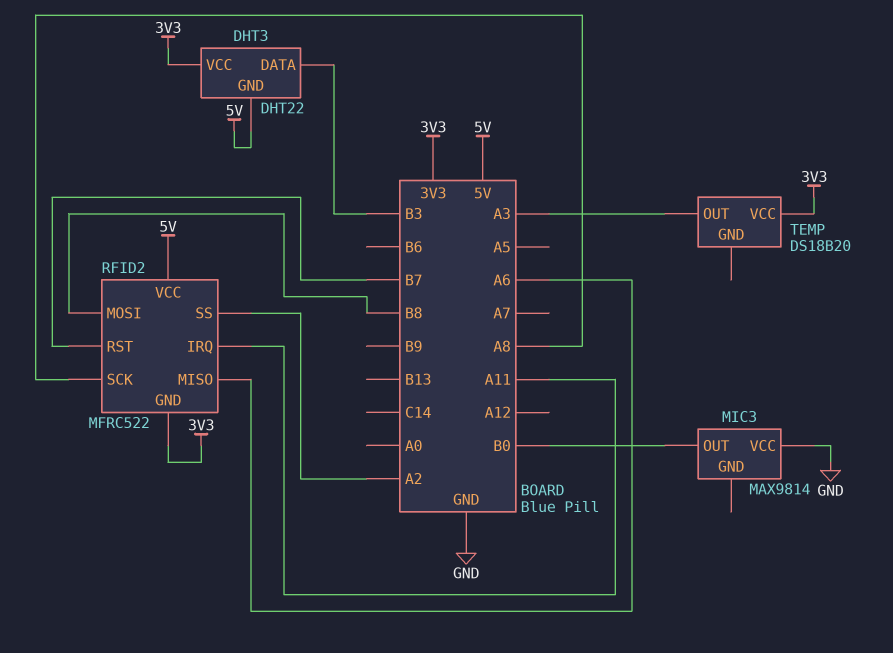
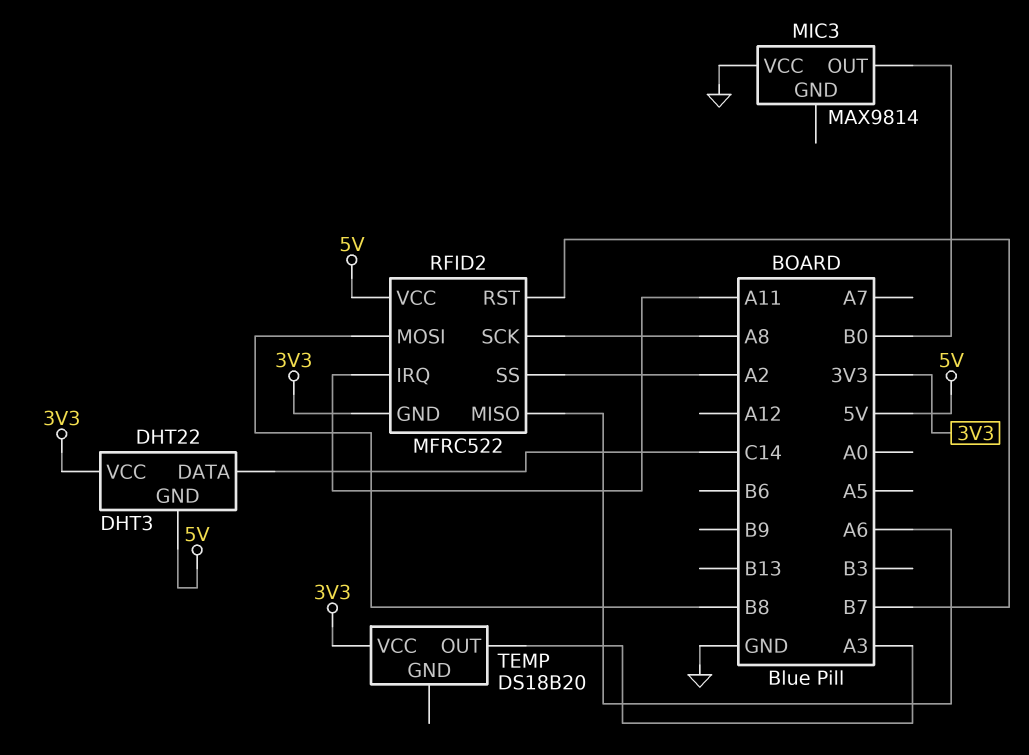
DHT3 pin DATA: B3 -> C14

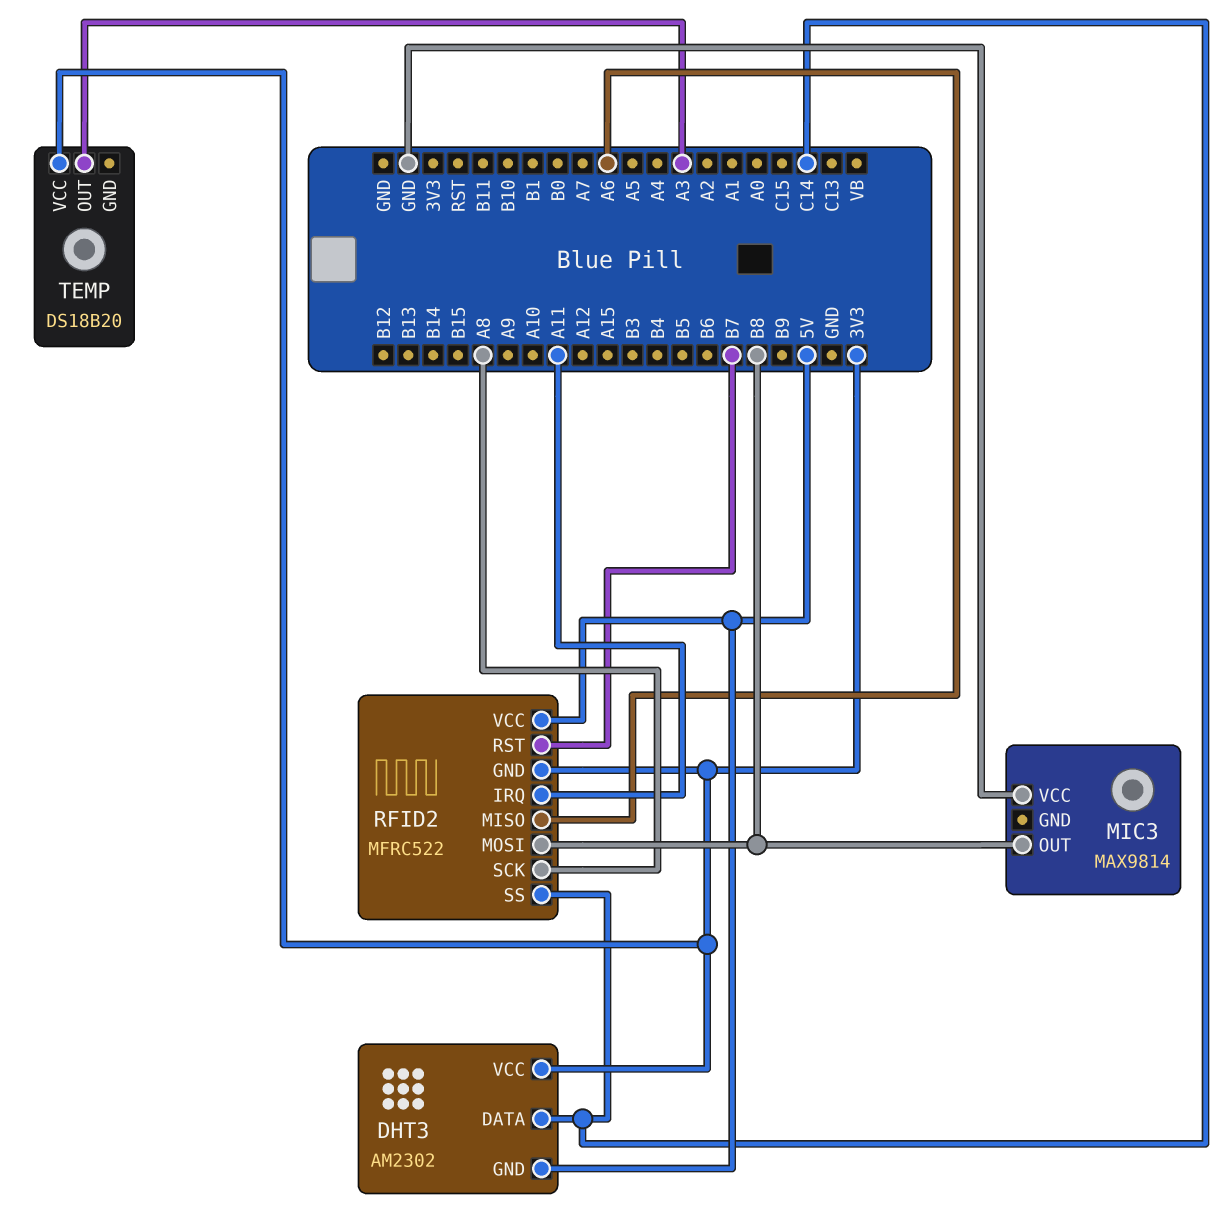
DHT3: DHT22 -> AM2302
MIC3 pin OUT: B0 -> B8
RFID2 pin SS: A2 -> C14

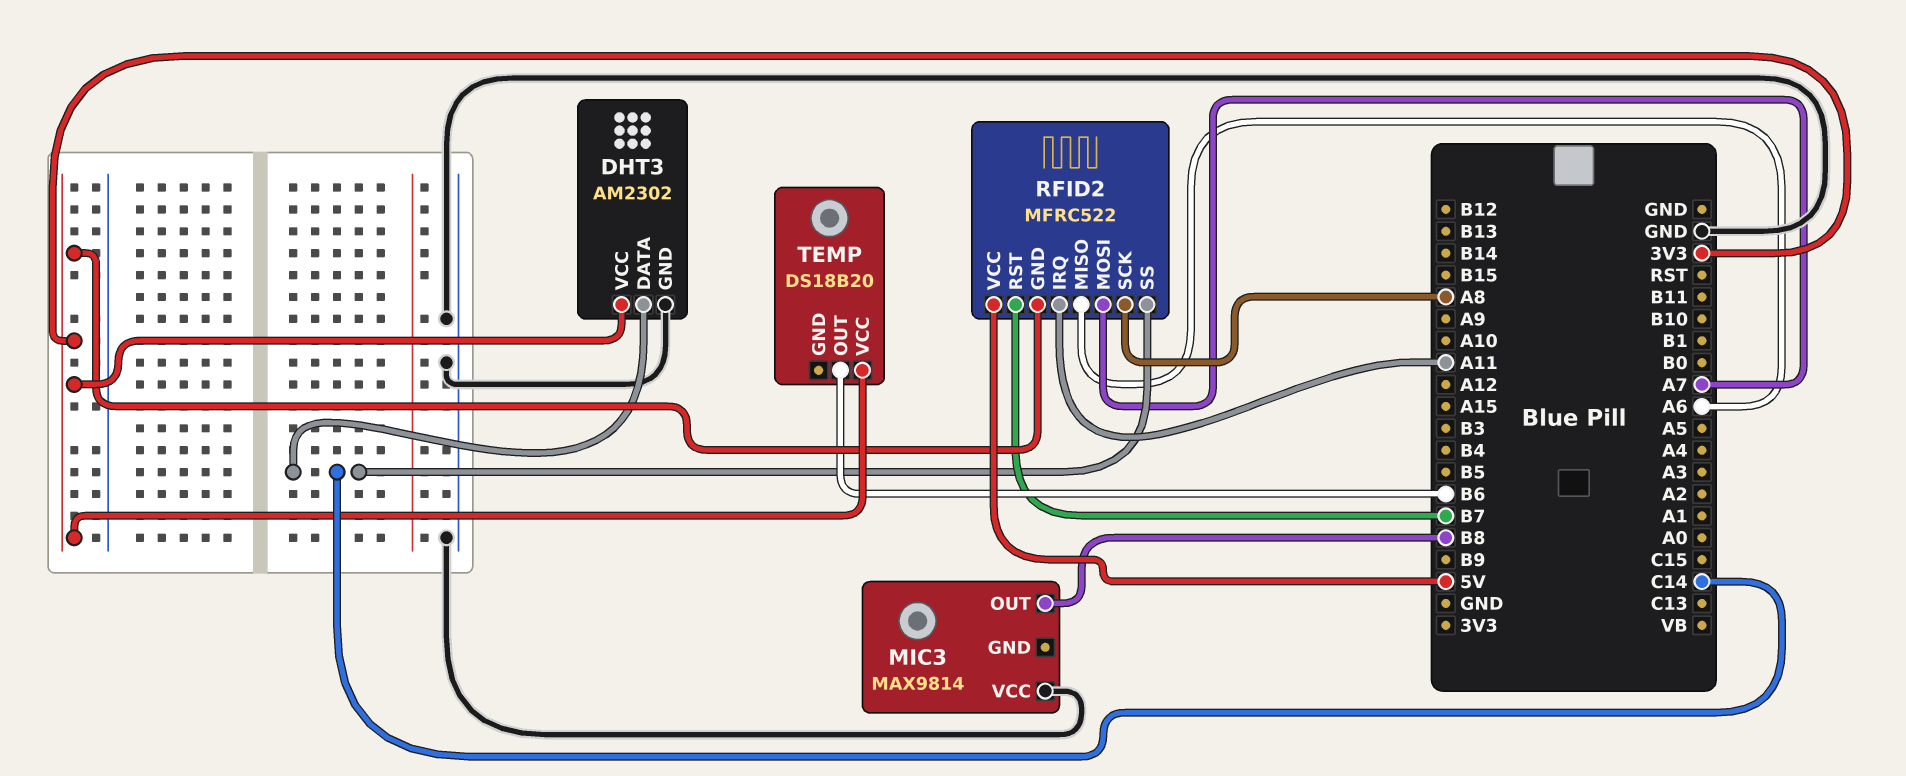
DHT3 pin GND: 5V -> GND
RFID2 pin MOSI: B8 -> A7
TEMP pin OUT: A3 -> B6

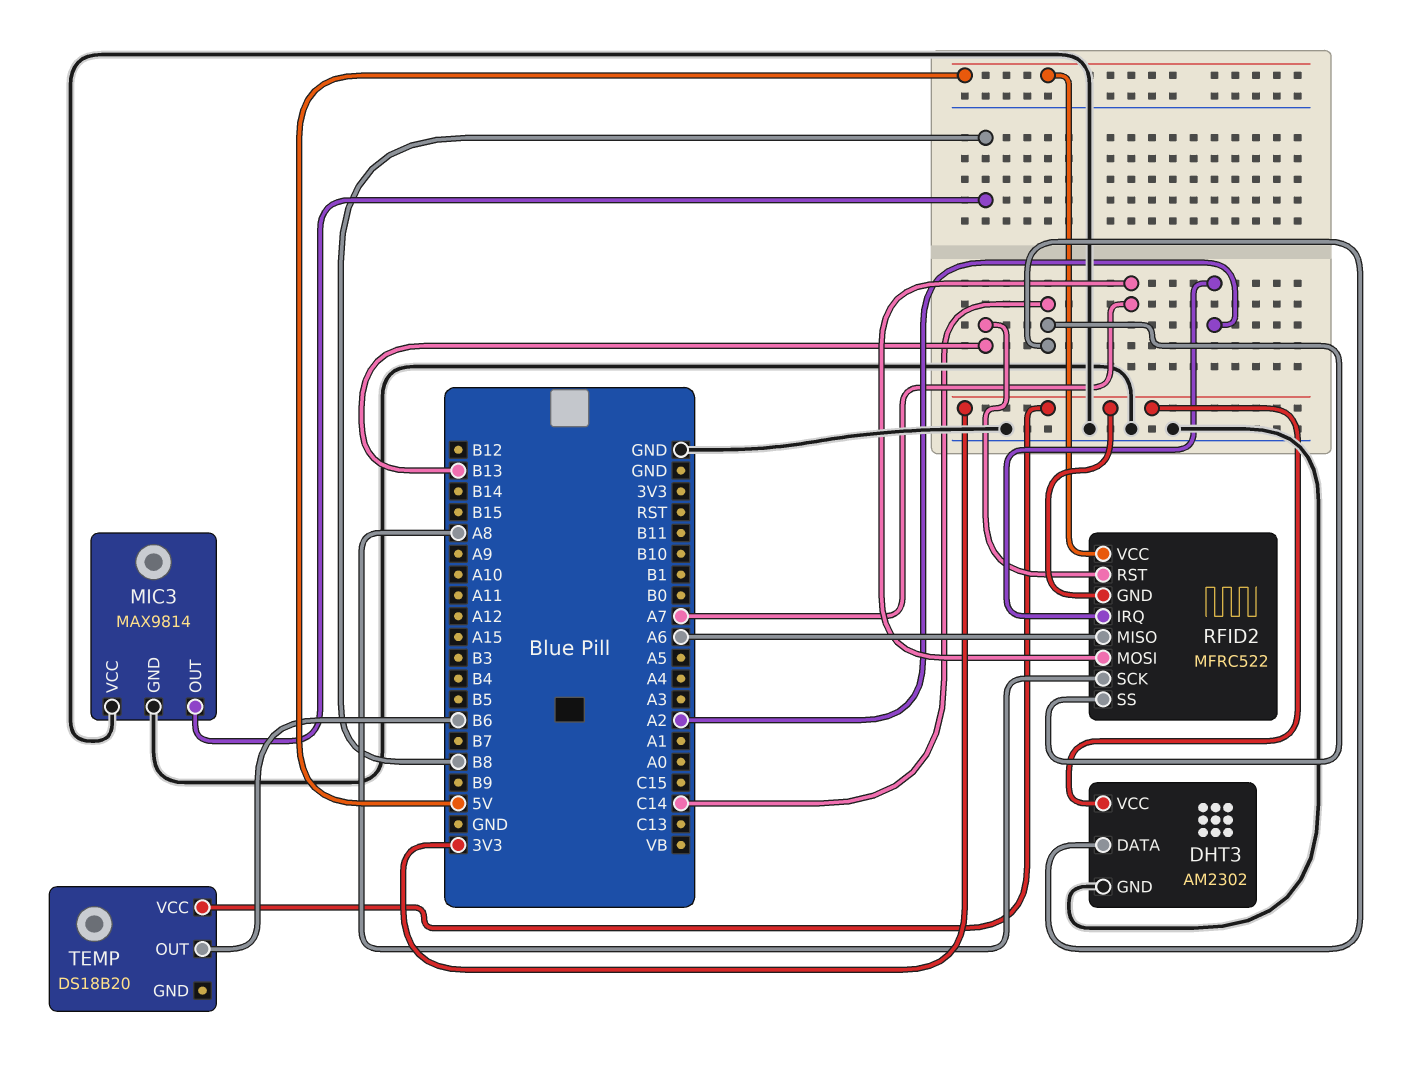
MIC3 pin GND: none -> GND
RFID2 pin IRQ: A11 -> A2
RFID2 pin RST: B7 -> B13

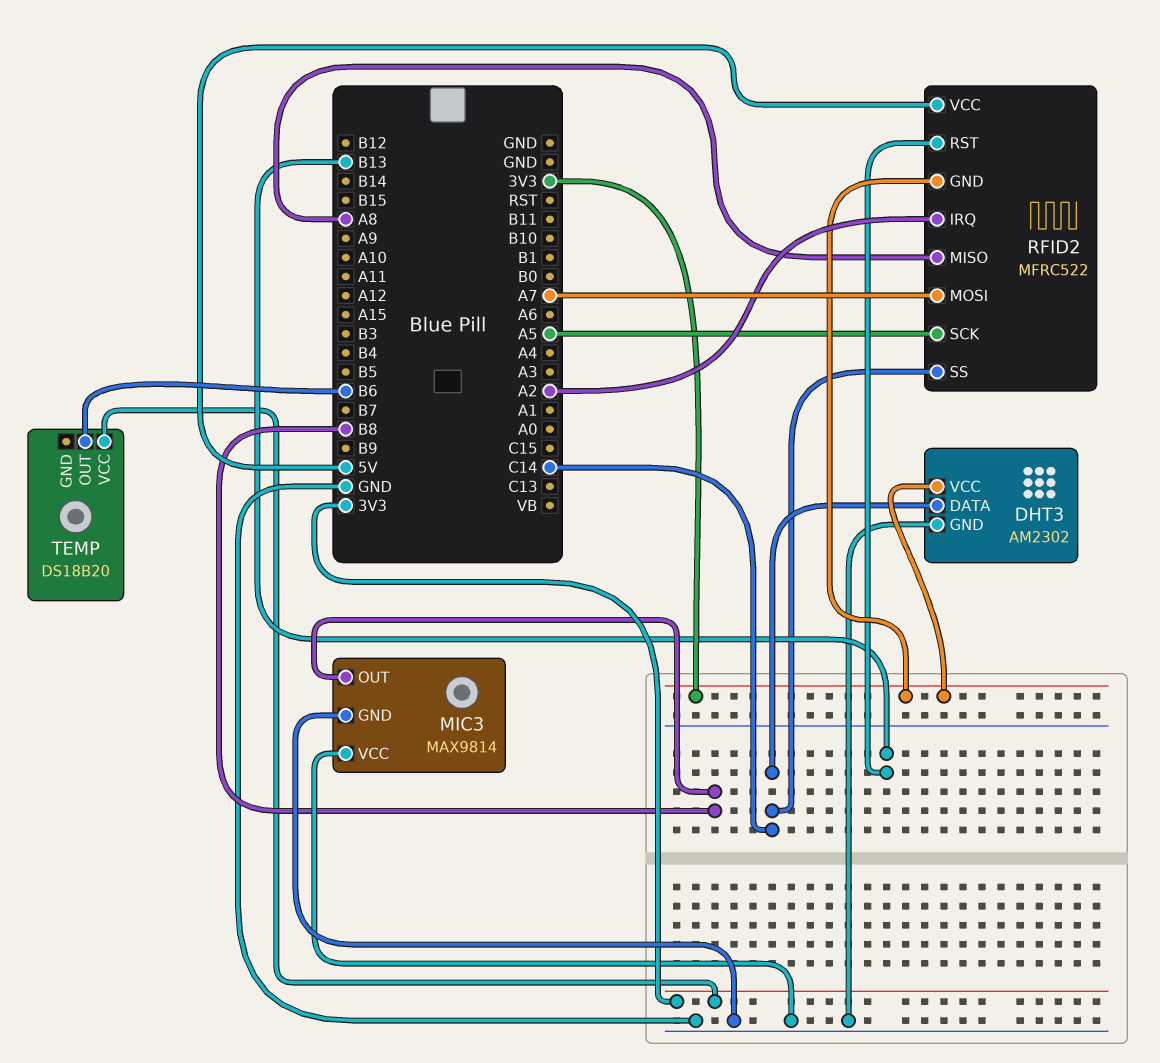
RFID2 pin MISO: A6 -> A8
RFID2 pin SCK: A8 -> A5

